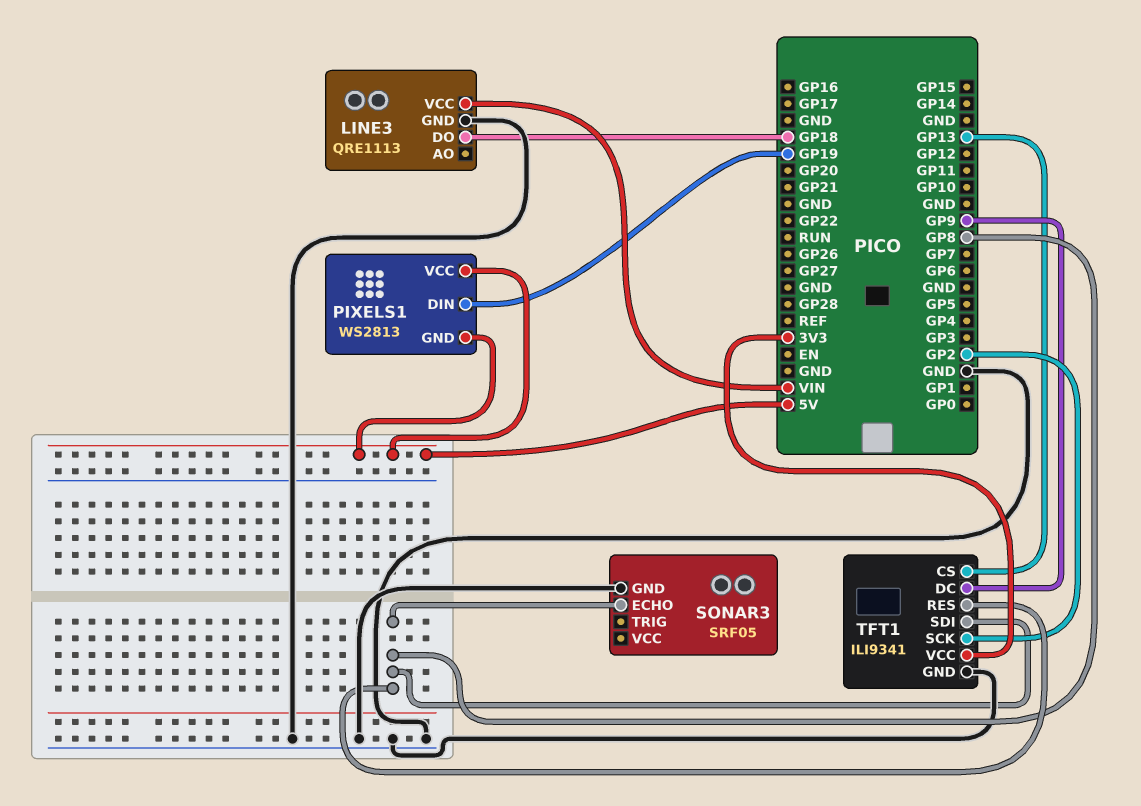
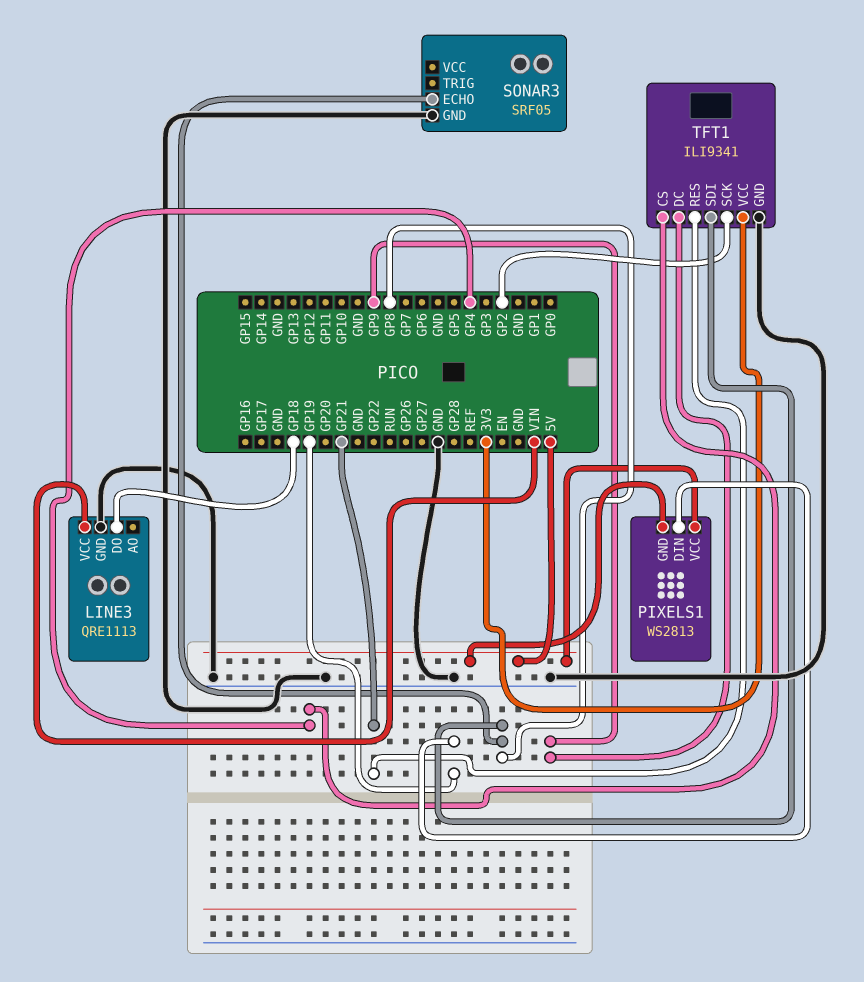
TFT1 pin CS: GP13 -> GP4
TFT1 pin RES: GP8 -> GP21

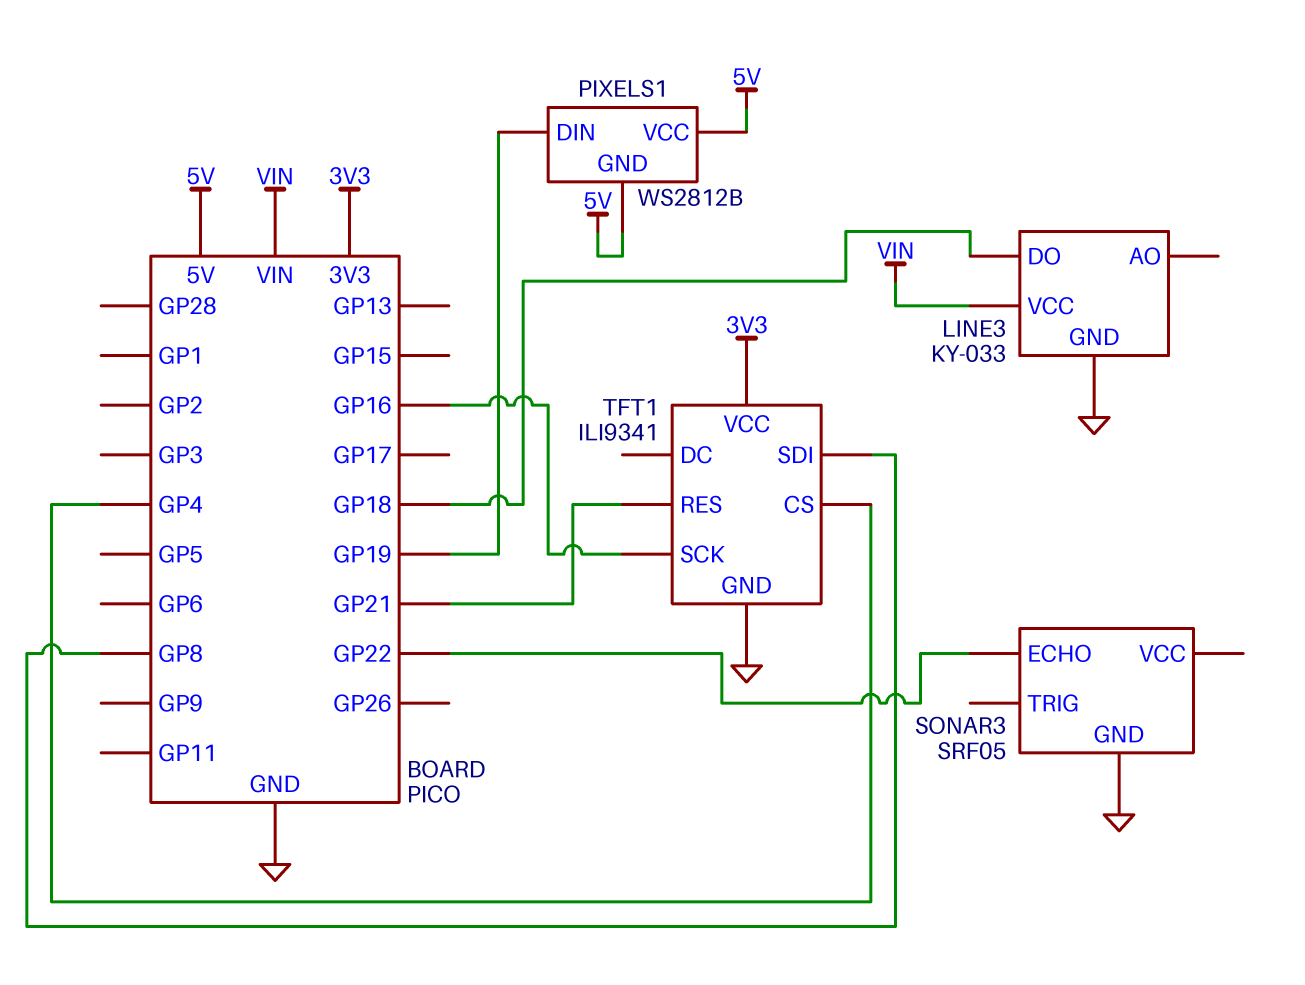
LINE3: QRE1113 -> KY-033
PIXELS1: WS2813 -> WS2812B
SONAR3 pin ECHO: GP8 -> GP22
TFT1 pin DC: GP9 -> none
TFT1 pin SCK: GP2 -> GP16

